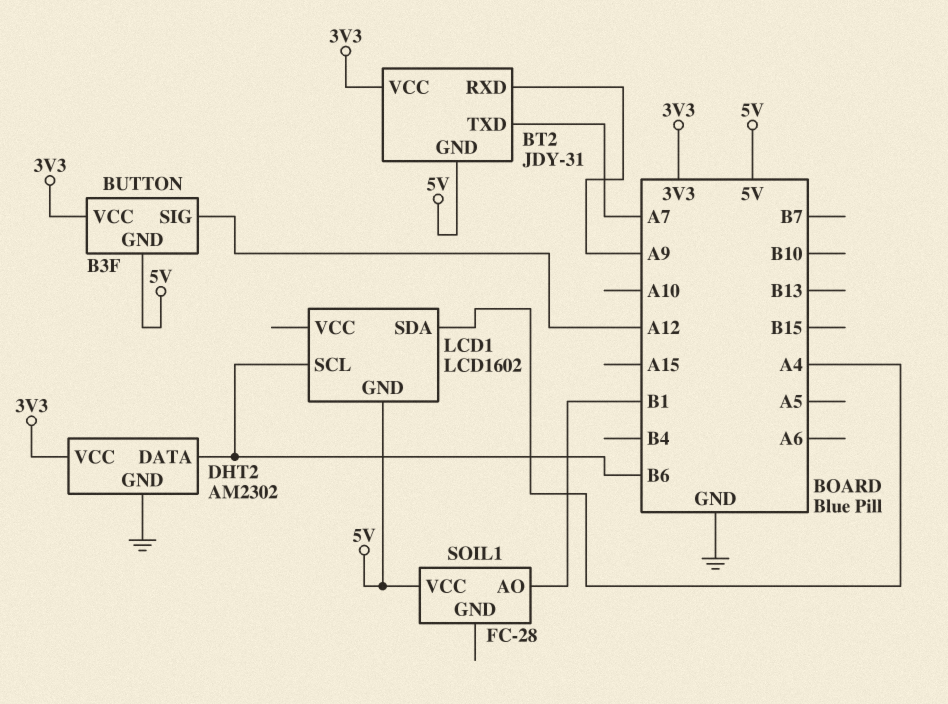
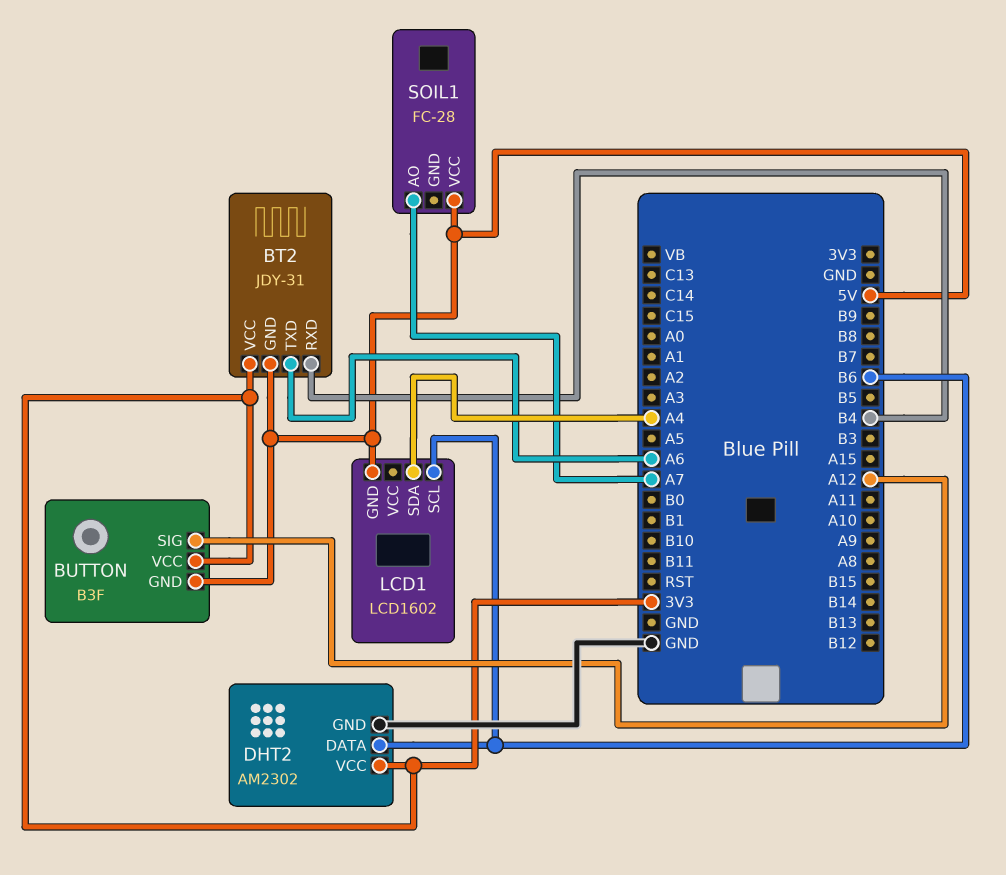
BT2 pin RXD: A9 -> B4
BT2 pin TXD: A7 -> A6
SOIL1 pin AO: B1 -> A7

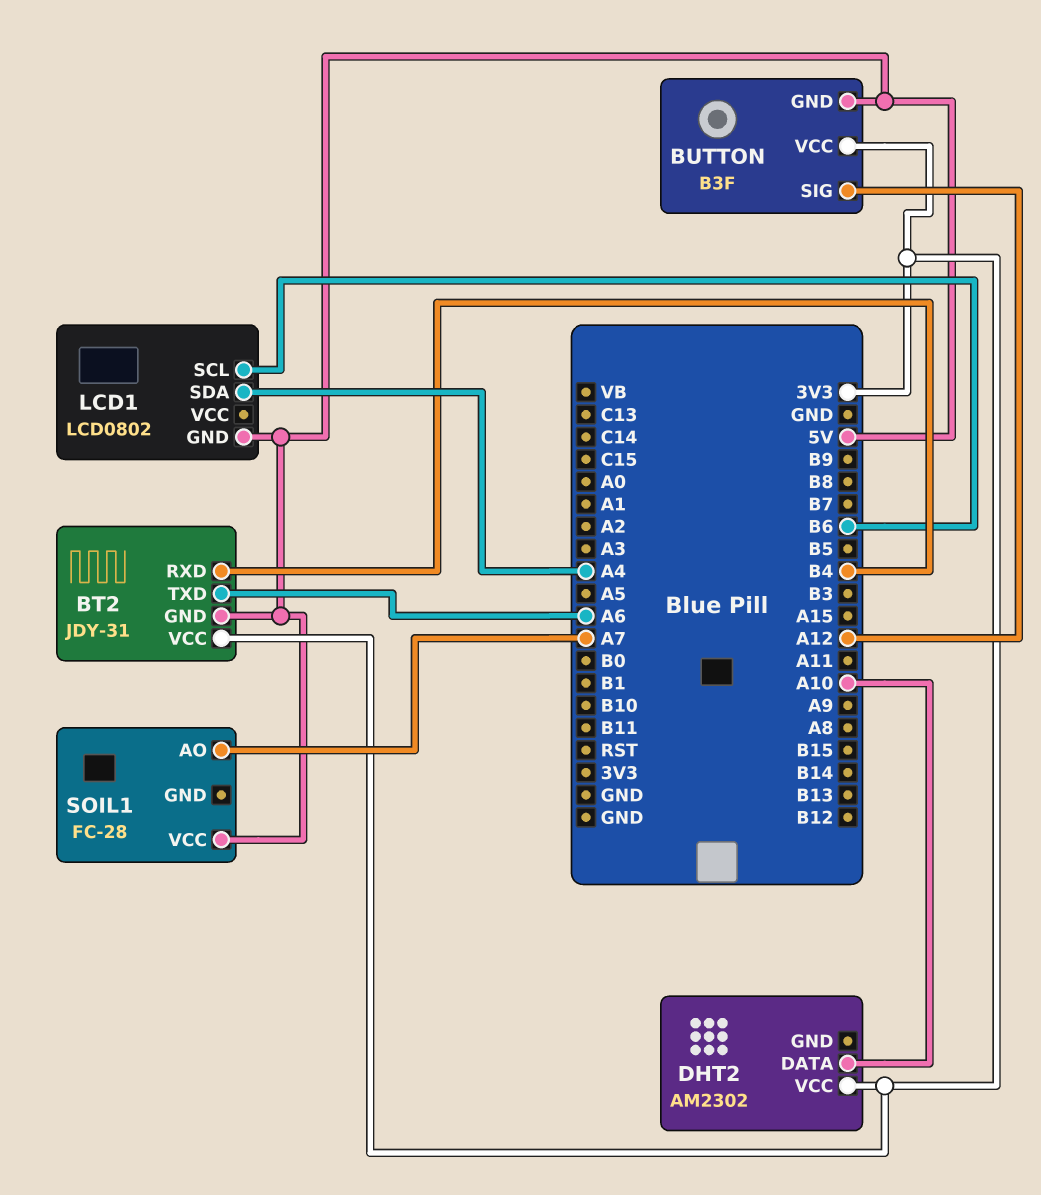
DHT2 pin DATA: B6 -> A10
DHT2 pin GND: GND -> none
LCD1: LCD1602 -> LCD0802

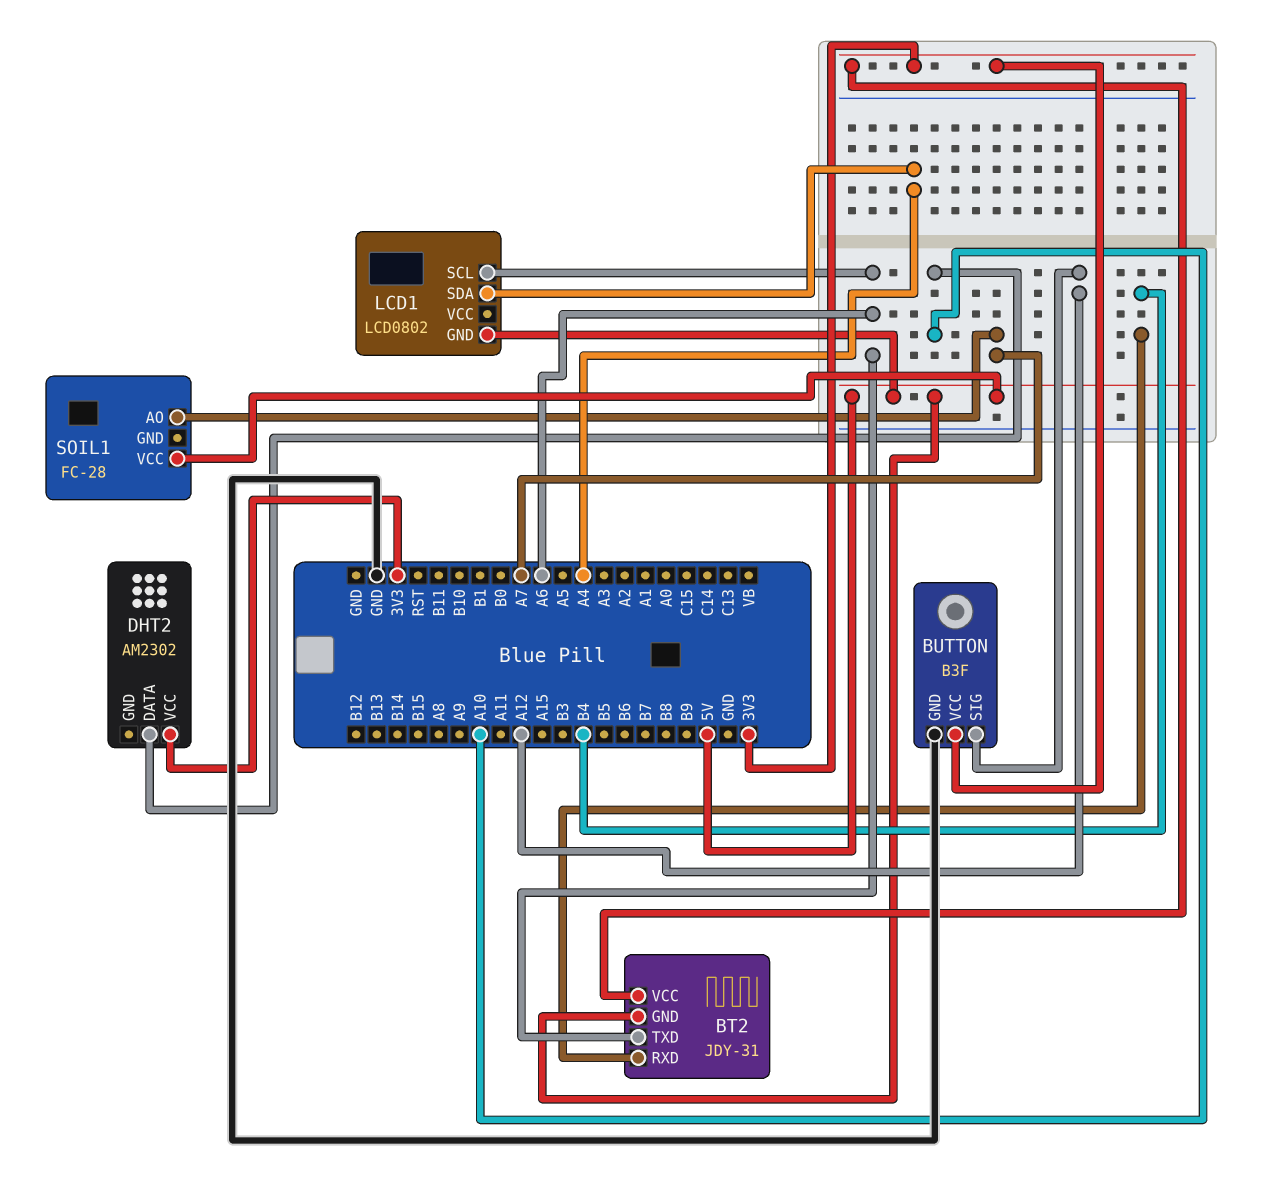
BUTTON pin GND: 5V -> GND
LCD1 pin SCL: B6 -> A6

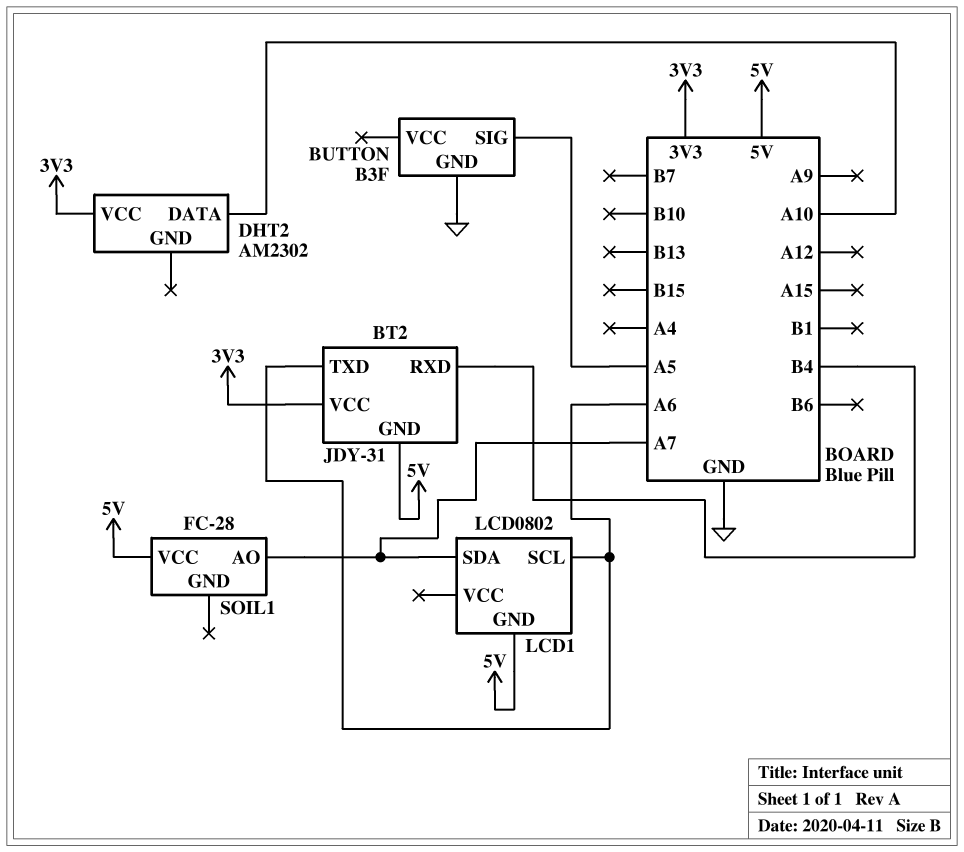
BUTTON pin SIG: A12 -> A5
BUTTON pin VCC: 3V3 -> none
LCD1 pin SDA: A4 -> A7

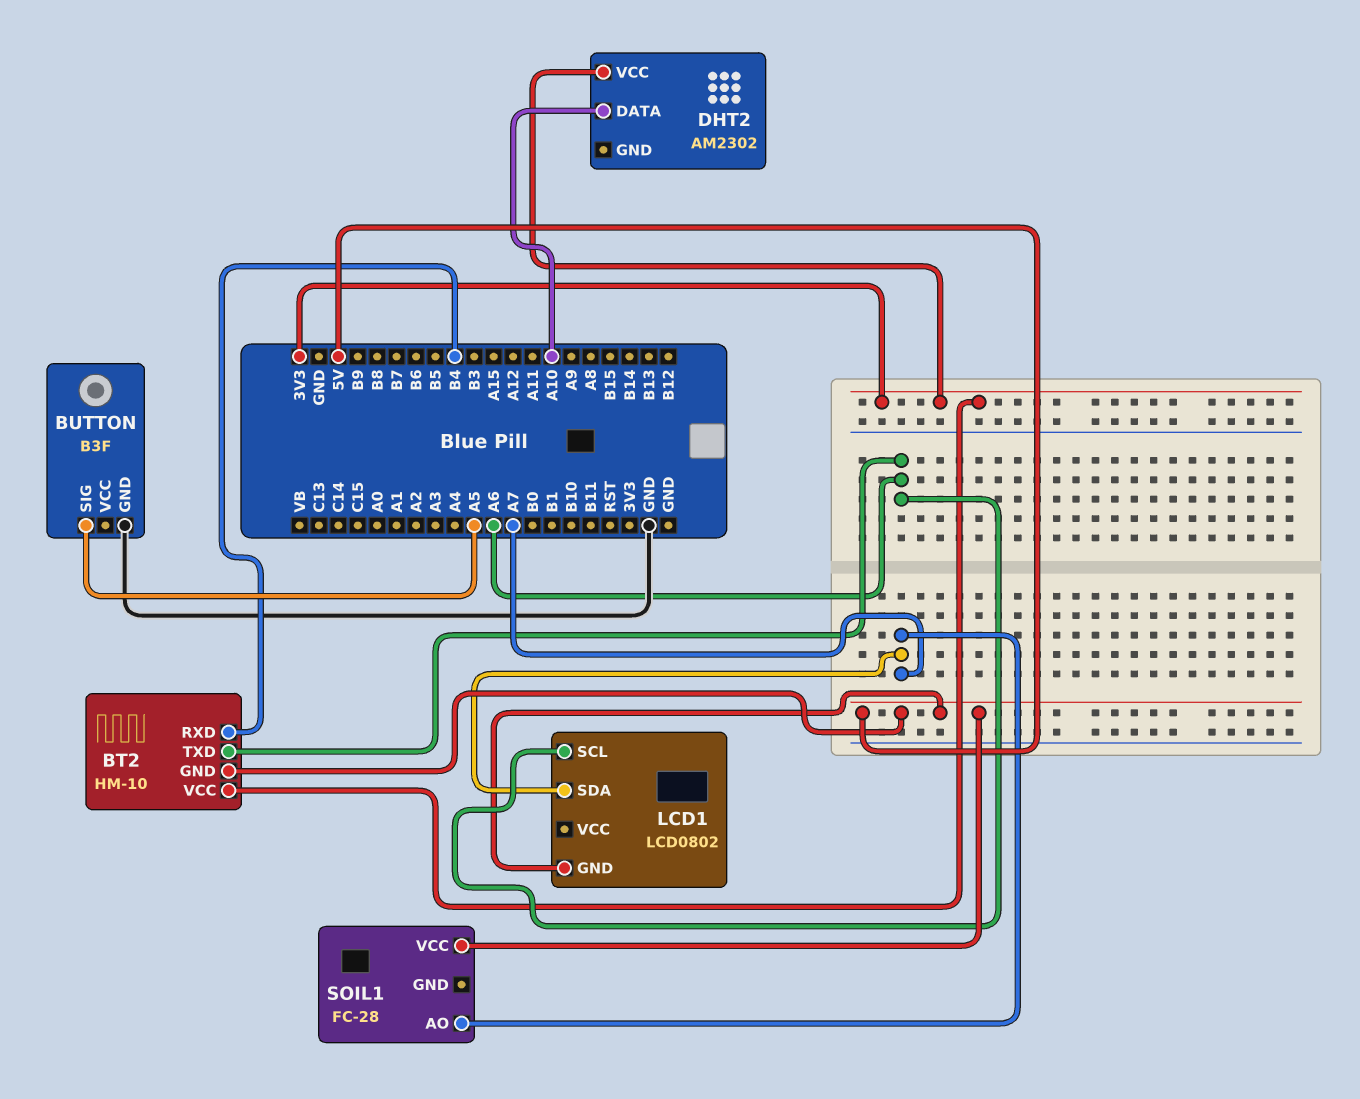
BT2: JDY-31 -> HM-10

